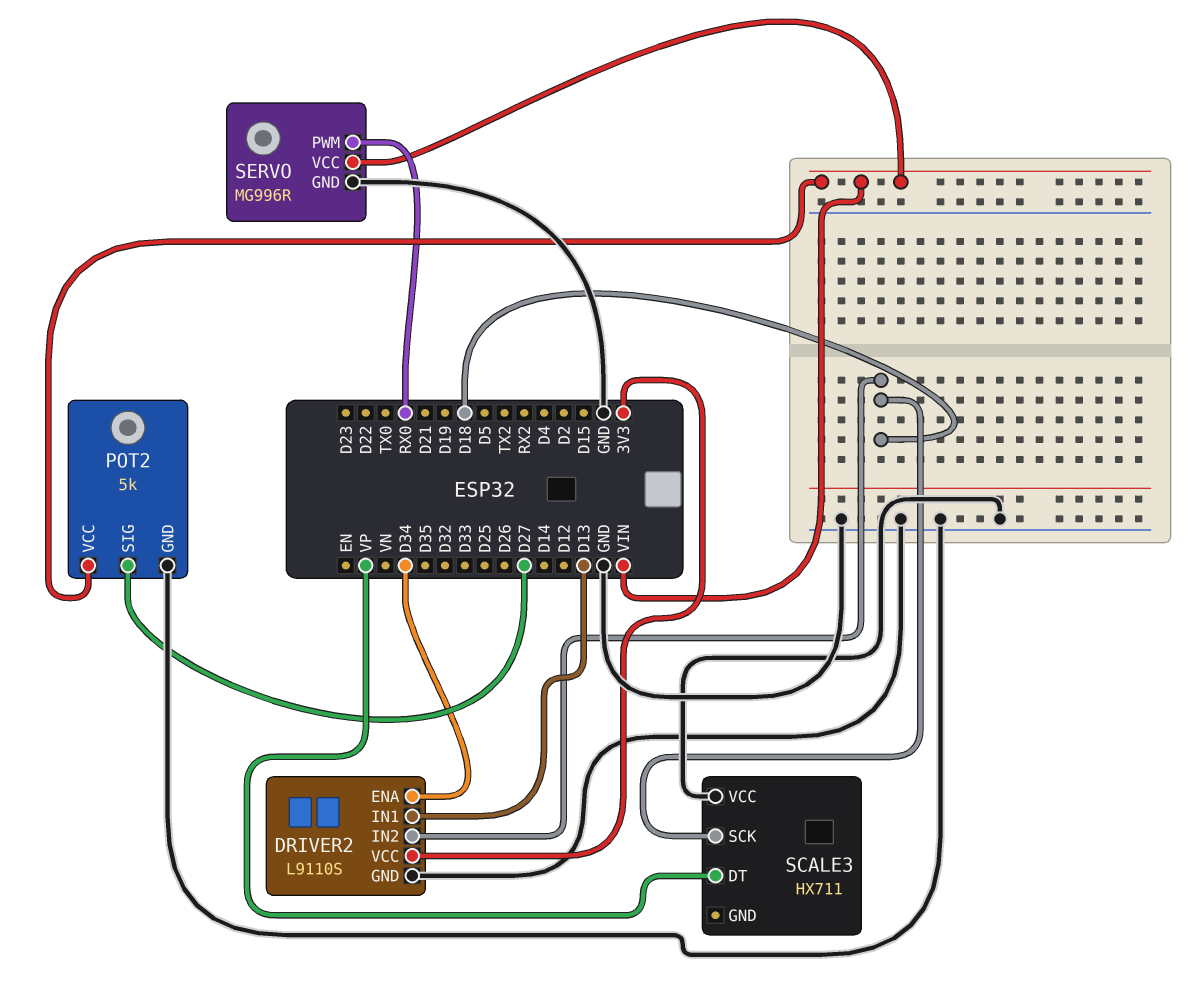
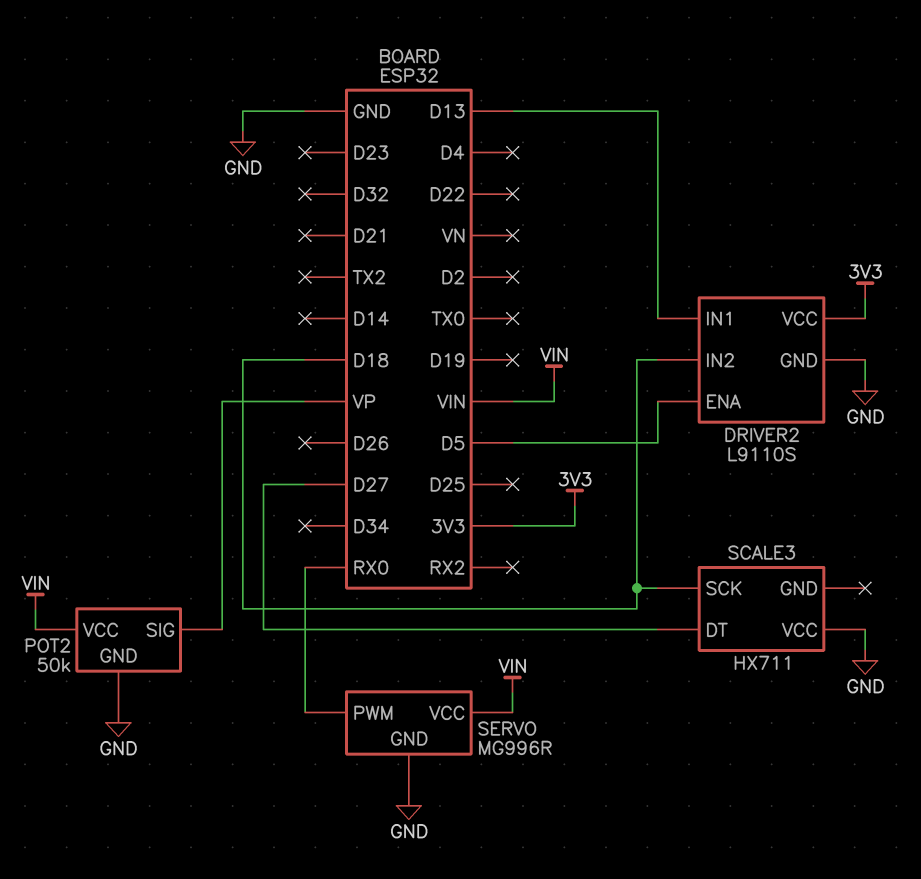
DRIVER2 pin ENA: D34 -> D5
POT2: 5k -> 50k
POT2 pin SIG: D27 -> VP
SCALE3 pin DT: VP -> D27

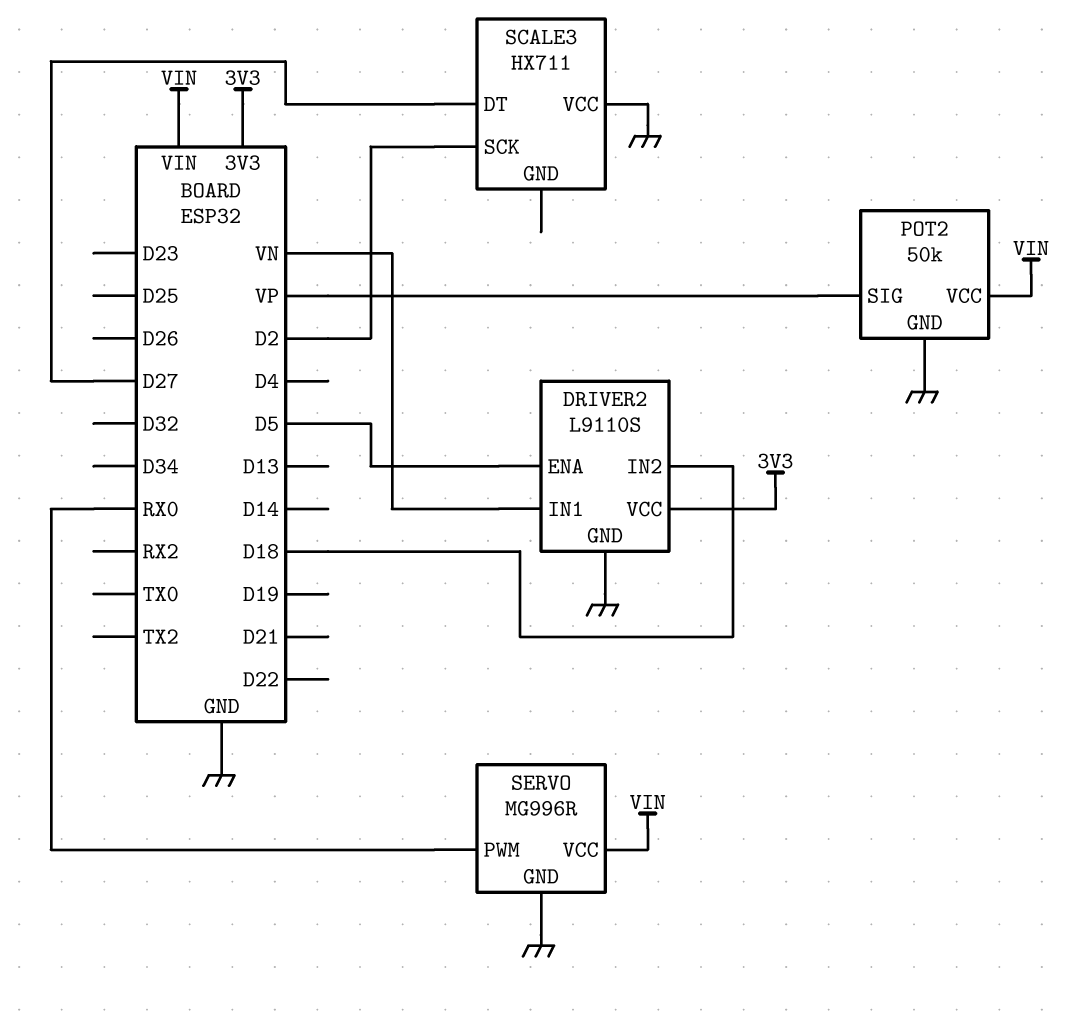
DRIVER2 pin IN1: D13 -> VN
SCALE3 pin SCK: D18 -> D2

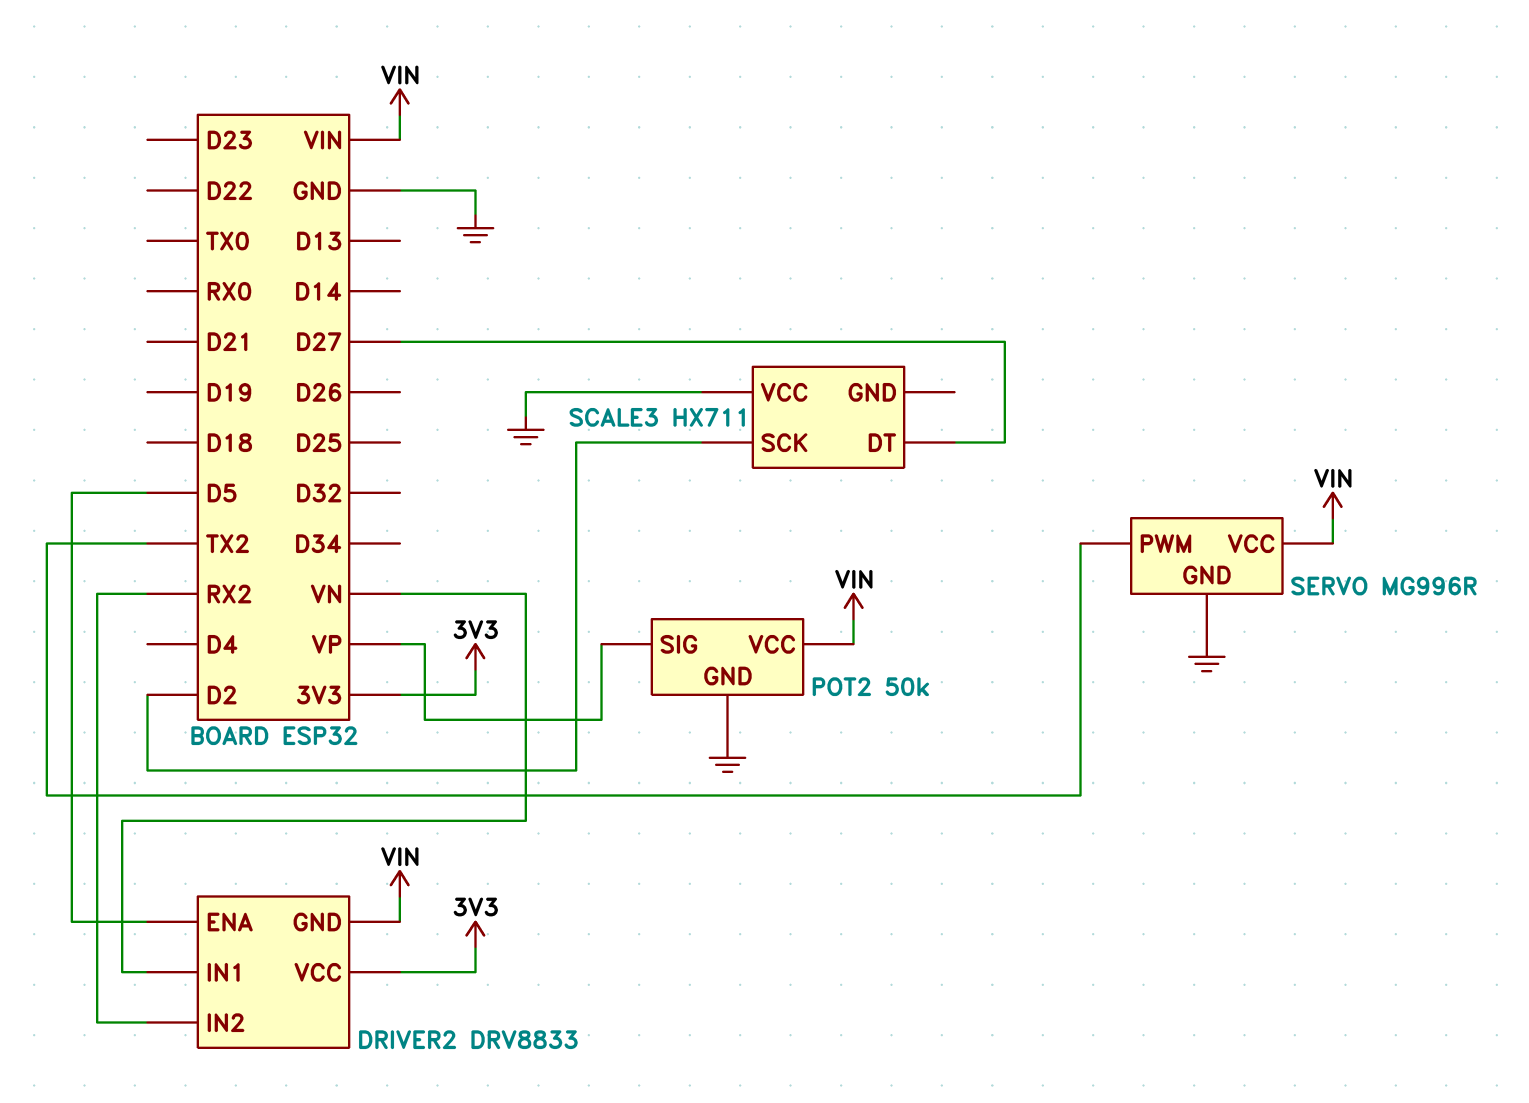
DRIVER2: L9110S -> DRV8833
DRIVER2 pin GND: GND -> VIN
DRIVER2 pin IN2: D18 -> RX2
SERVO pin PWM: RX0 -> TX2

